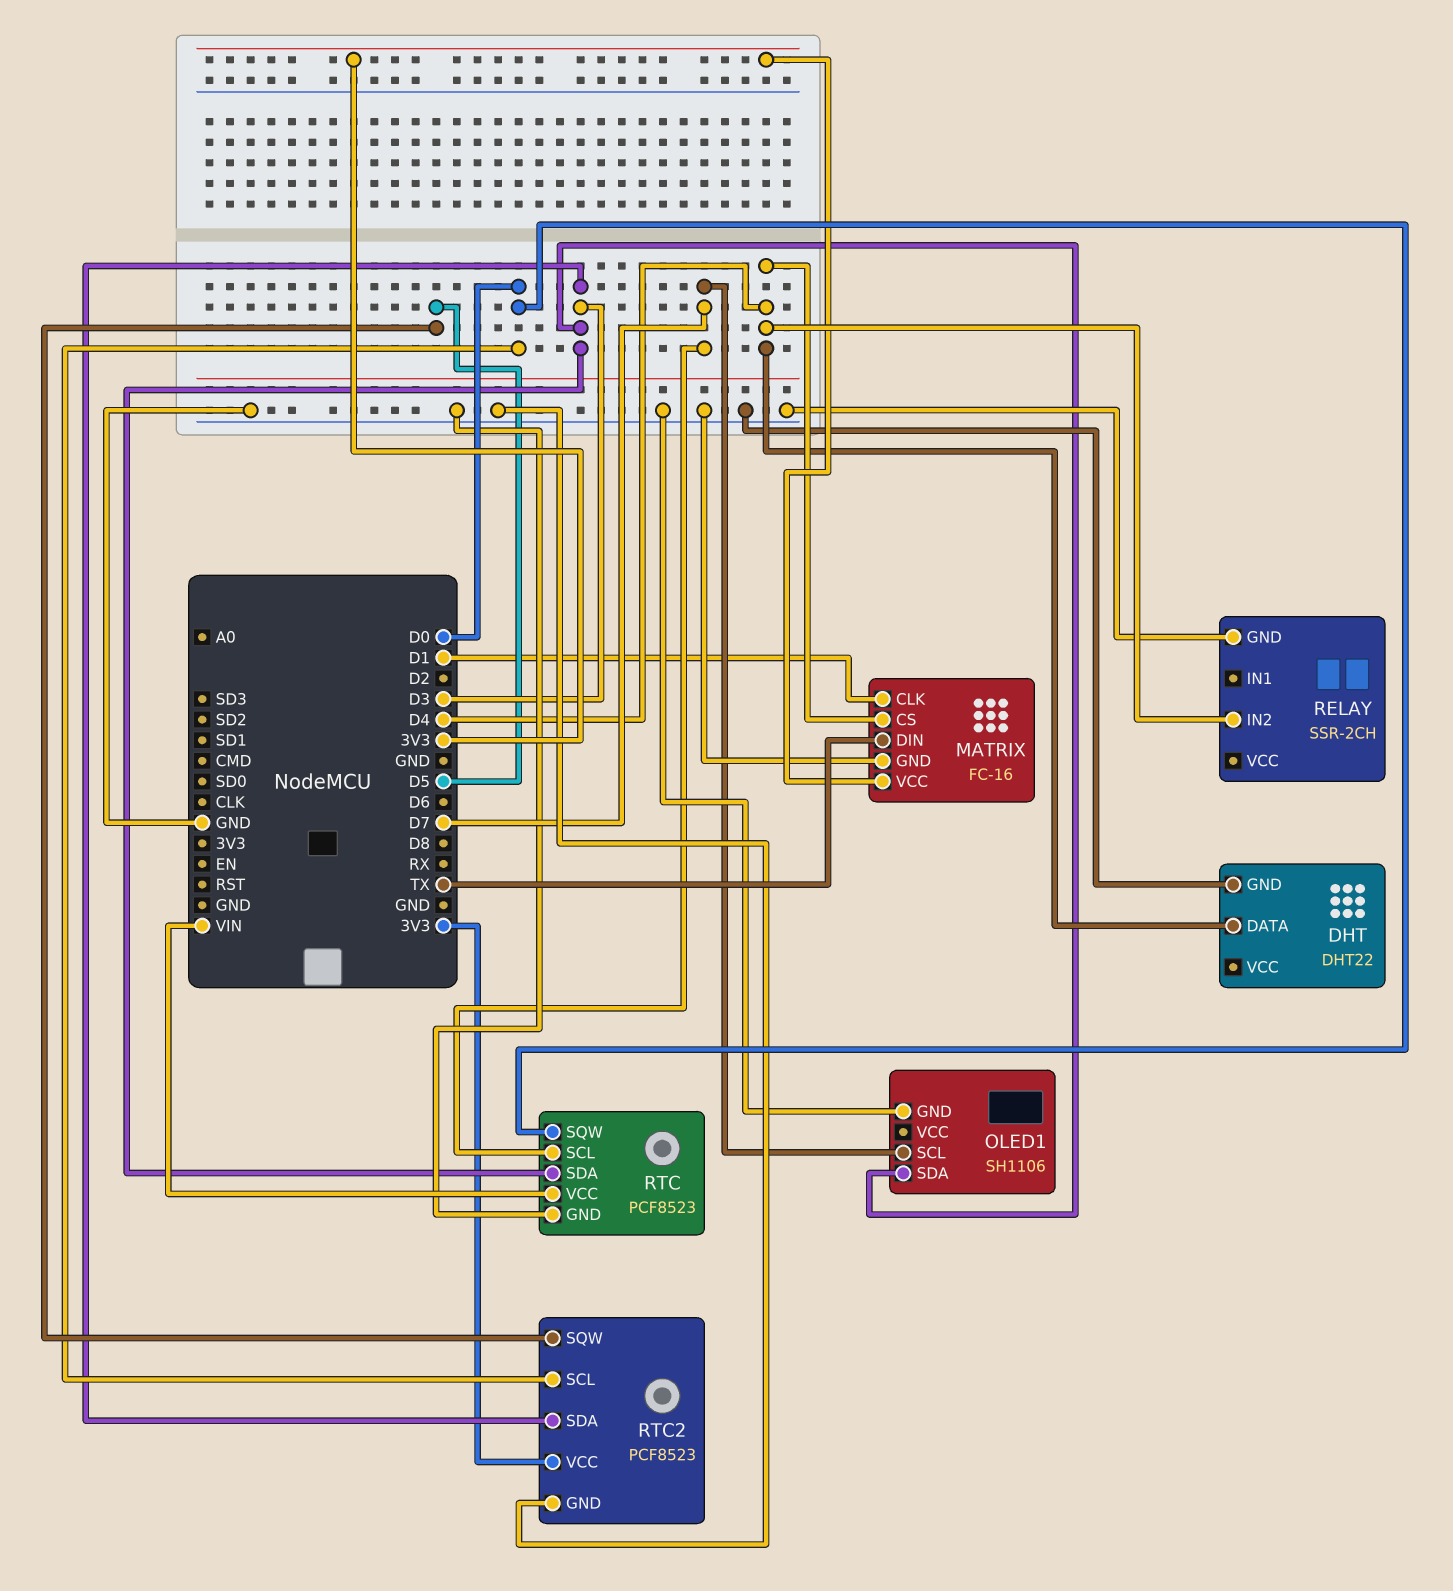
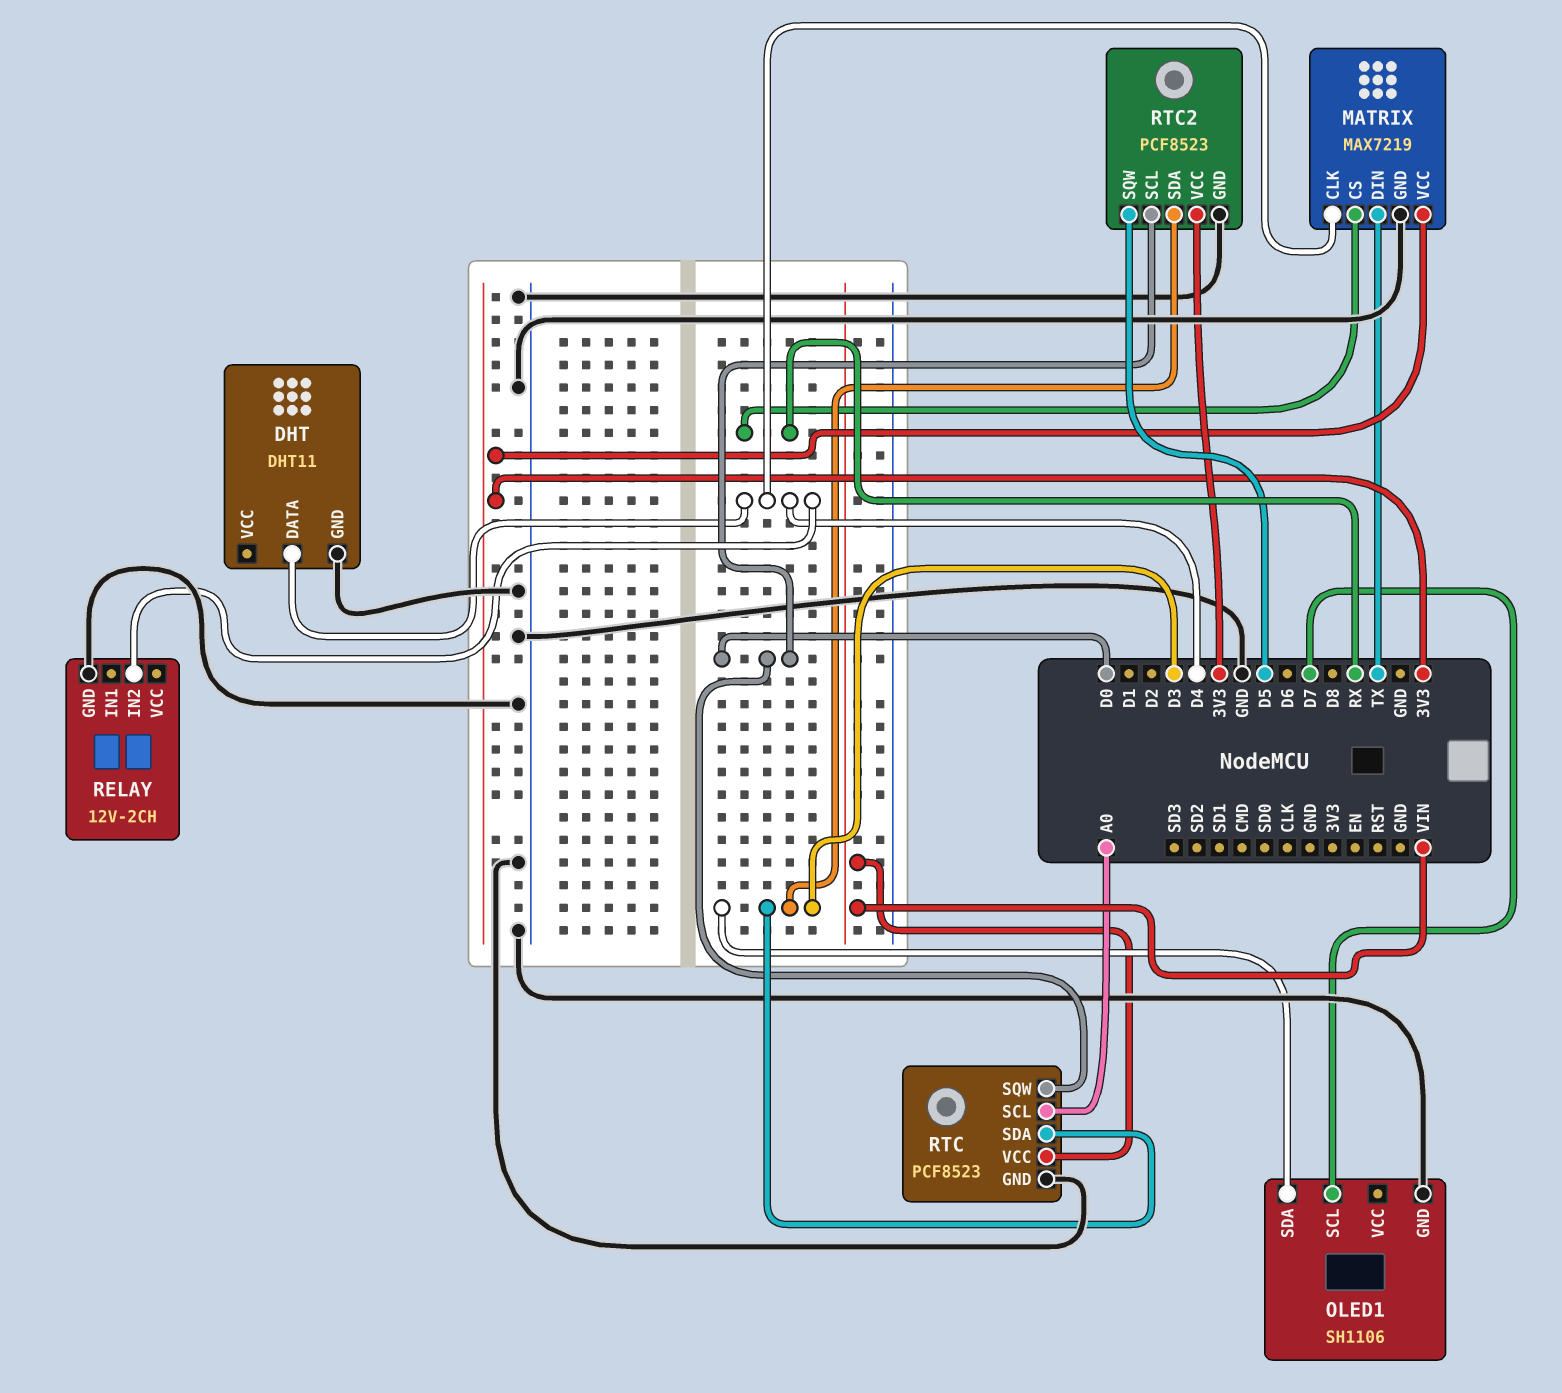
DHT: DHT22 -> DHT11
MATRIX: FC-16 -> MAX7219
MATRIX pin CLK: D1 -> D4
MATRIX pin CS: D4 -> RX
RELAY: SSR-2CH -> 12V-2CH
RTC pin SCL: D7 -> A0

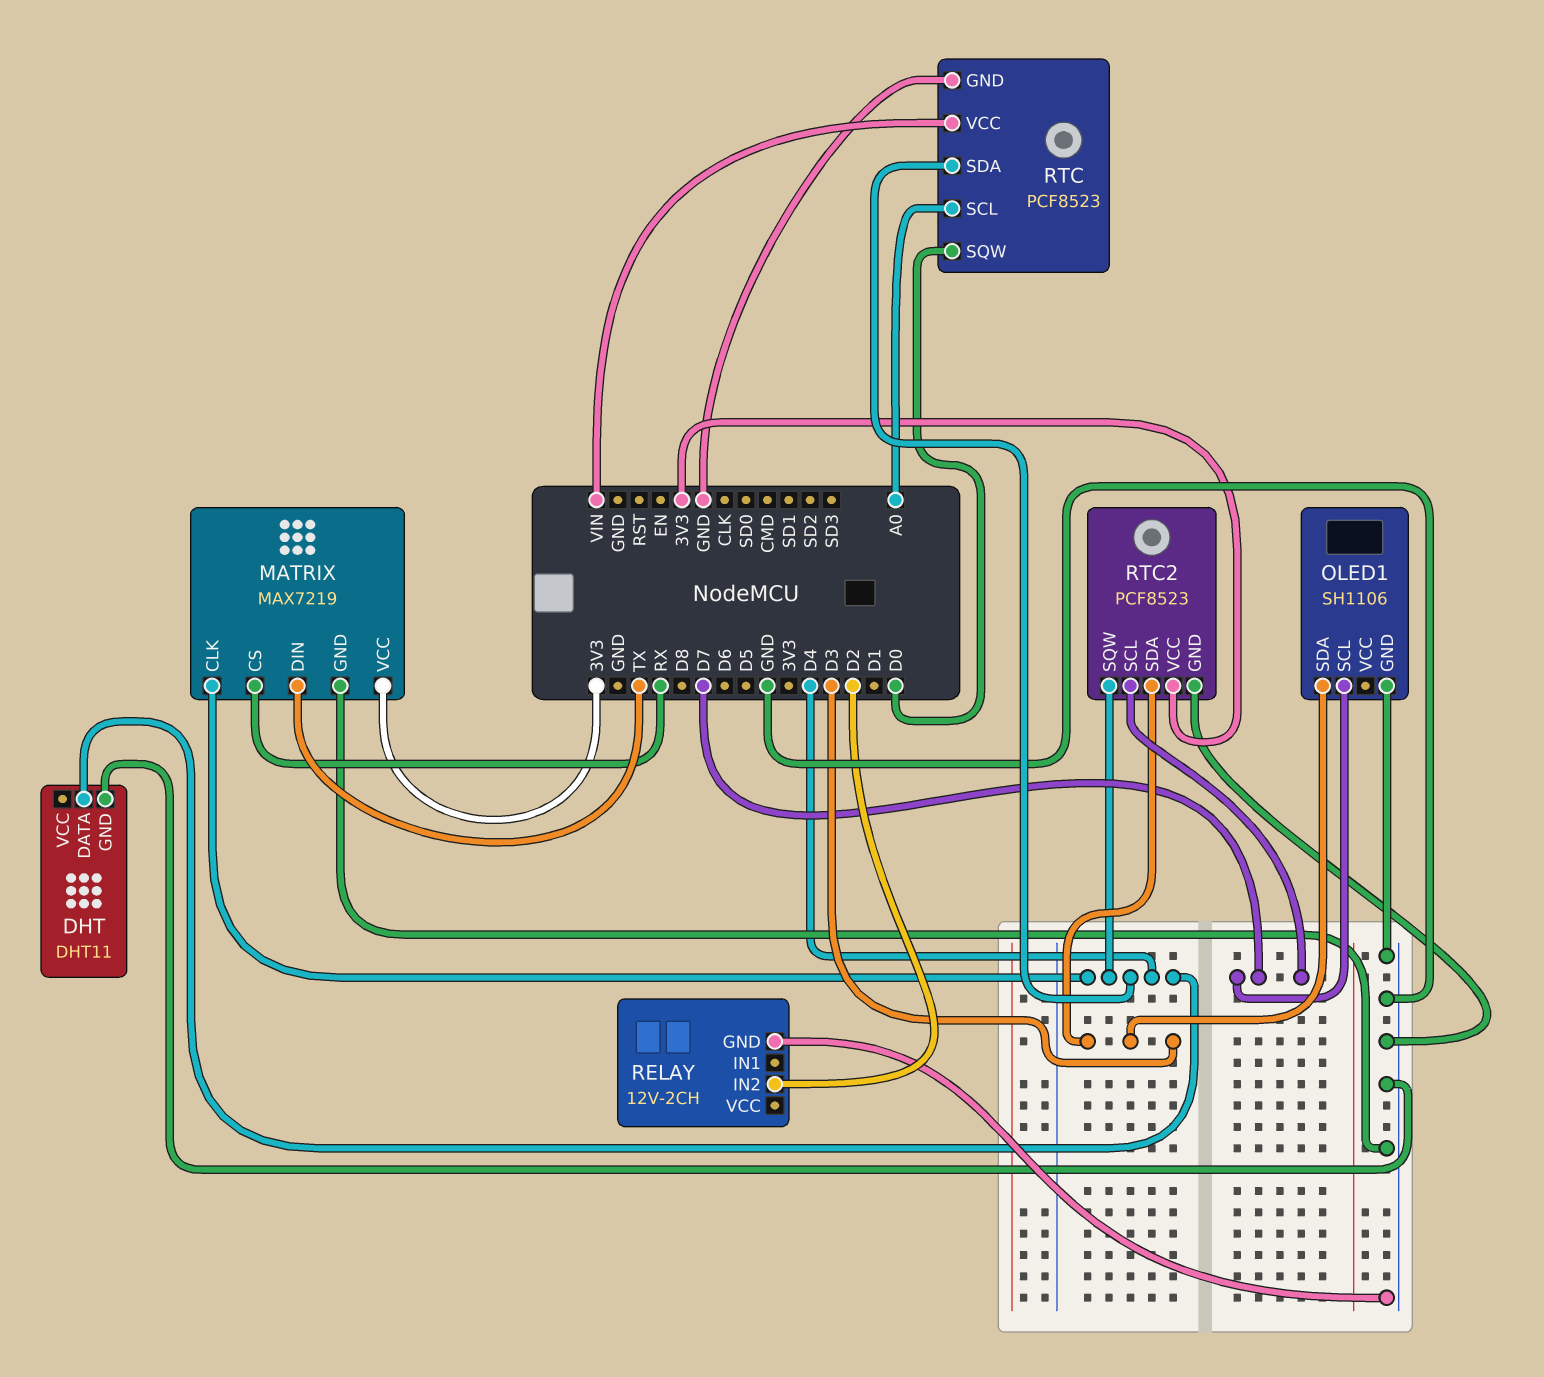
RELAY pin IN2: D4 -> D2
RTC pin SDA: D3 -> D4
RTC2 pin SCL: D0 -> D7
RTC2 pin SQW: D5 -> D4

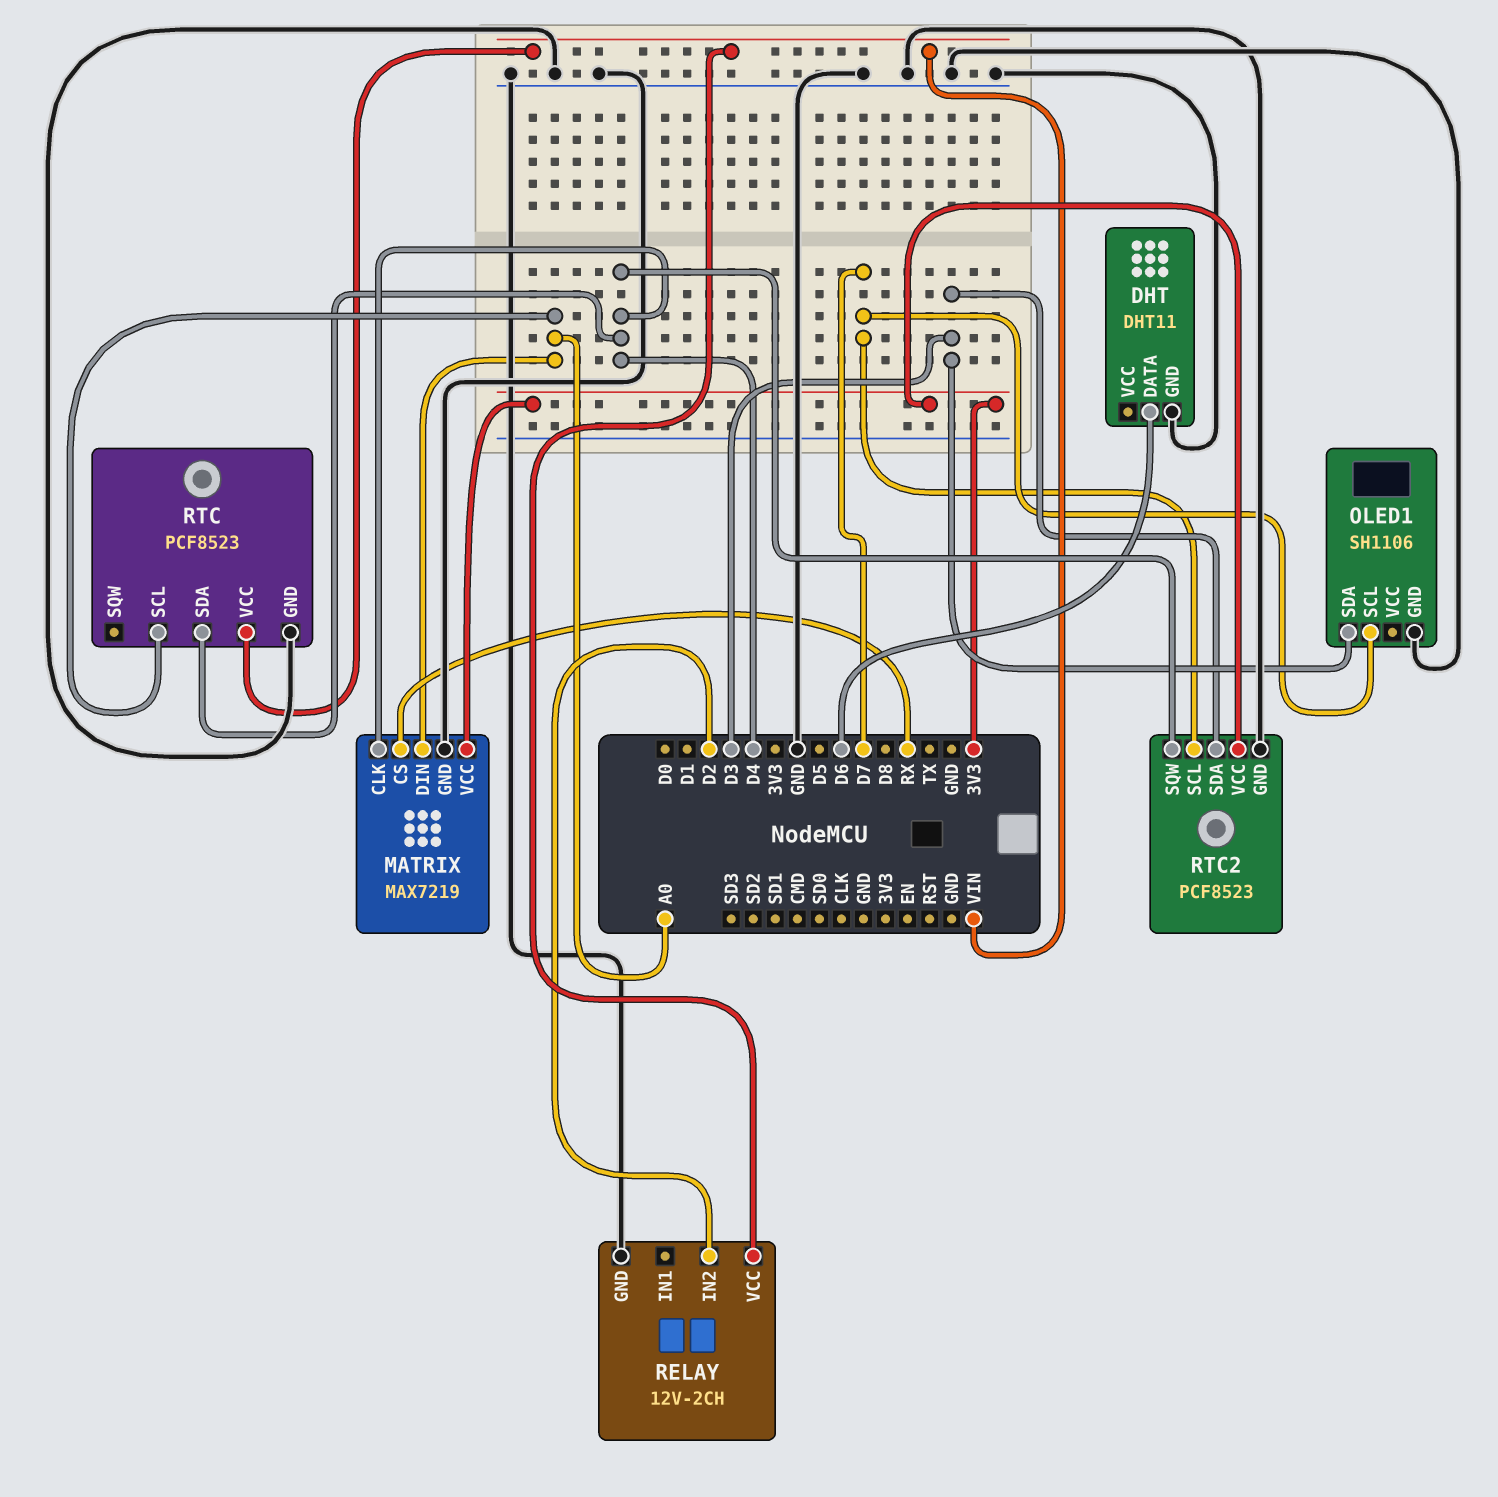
DHT pin DATA: D4 -> D6
MATRIX pin DIN: TX -> A0
RELAY pin VCC: none -> VIN
RTC pin SQW: D0 -> none

